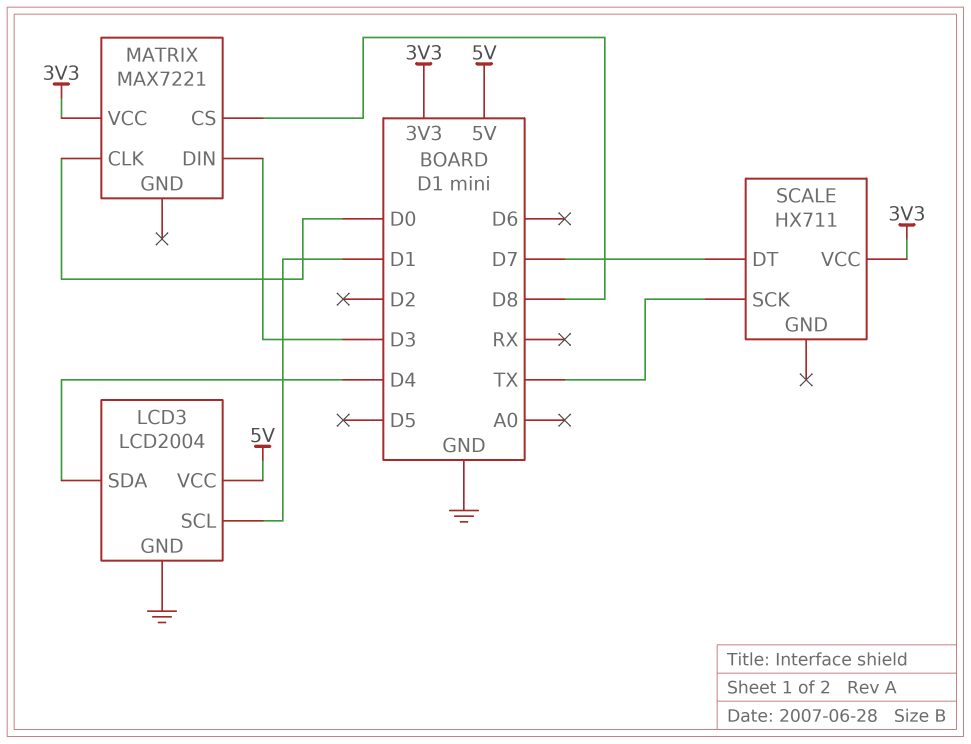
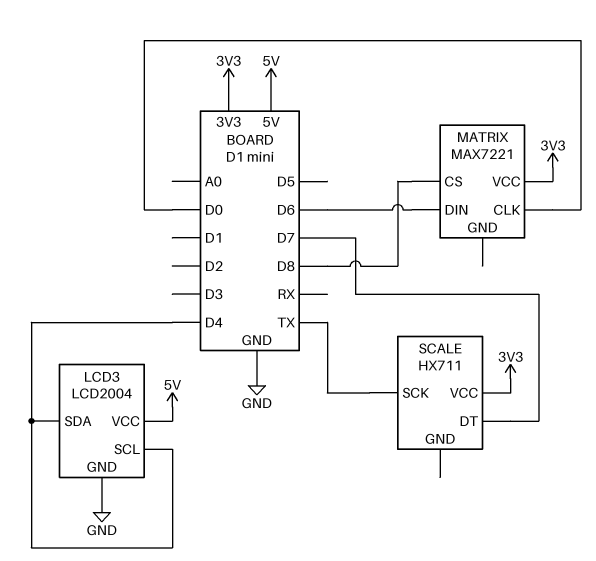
LCD3 pin SCL: D1 -> D4
MATRIX pin DIN: D3 -> D6

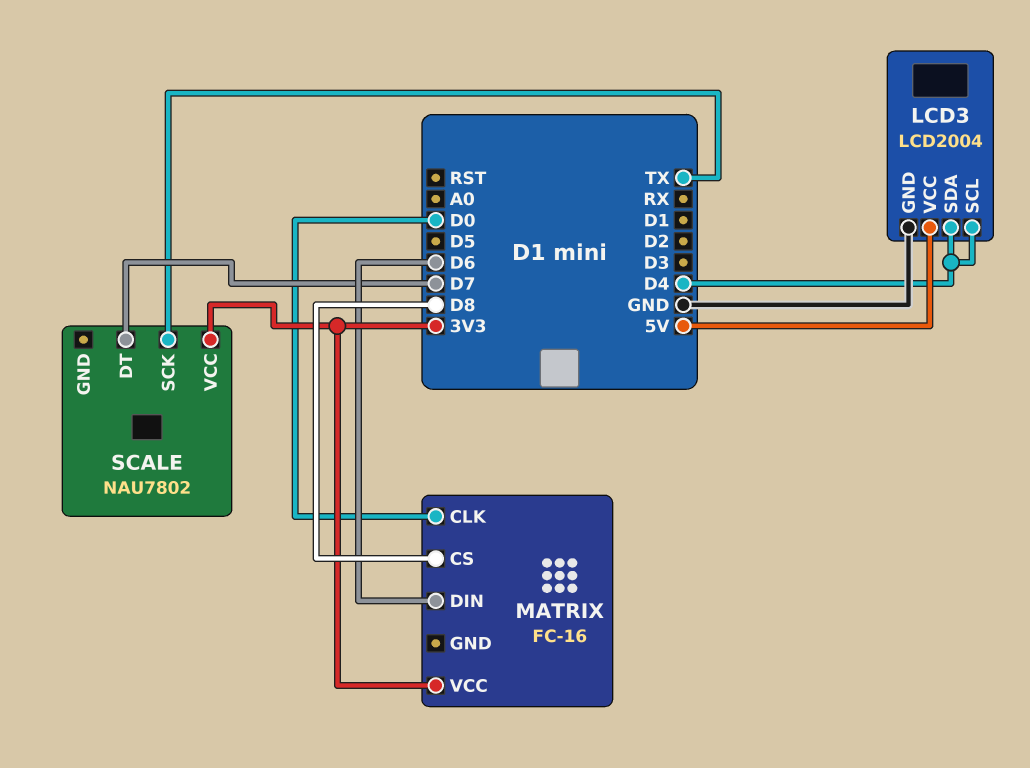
MATRIX: MAX7221 -> FC-16
SCALE: HX711 -> NAU7802

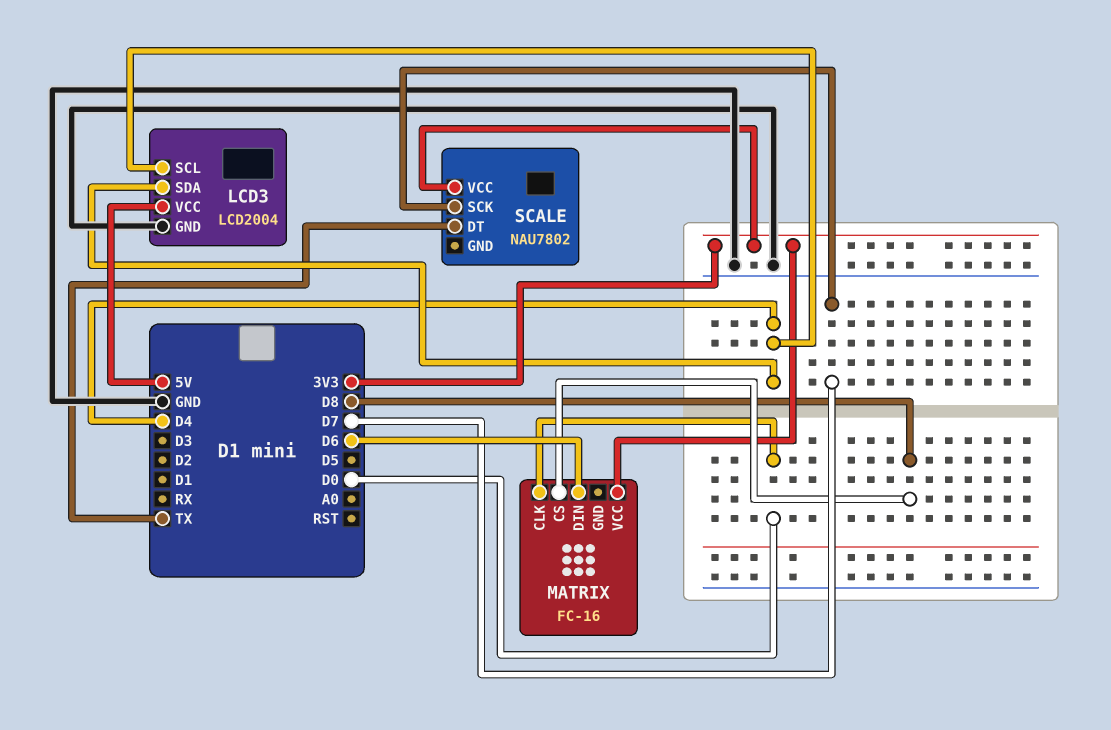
SCALE pin DT: D7 -> TX
SCALE pin SCK: TX -> D7

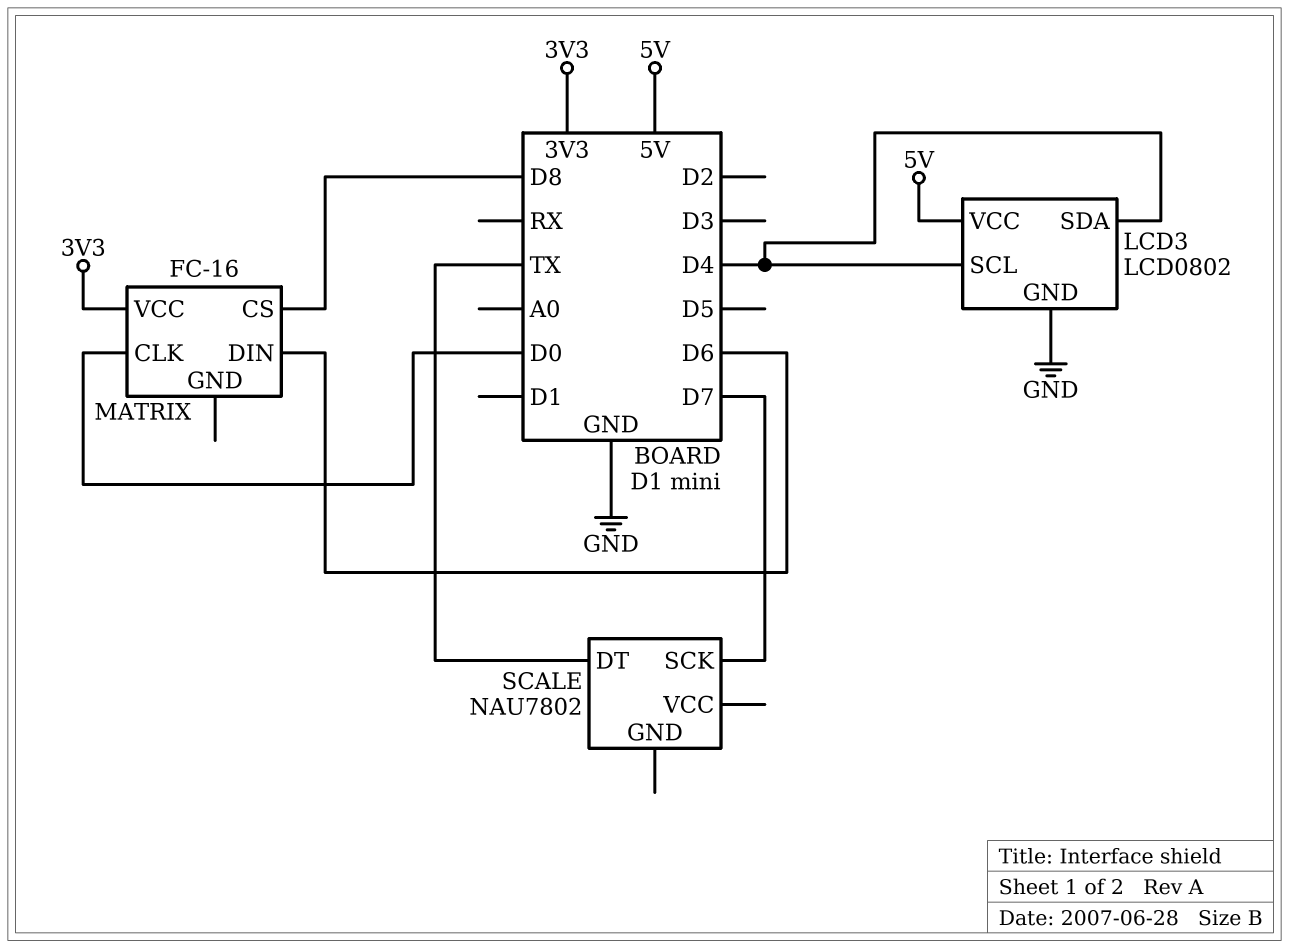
LCD3: LCD2004 -> LCD0802
SCALE pin VCC: 3V3 -> none

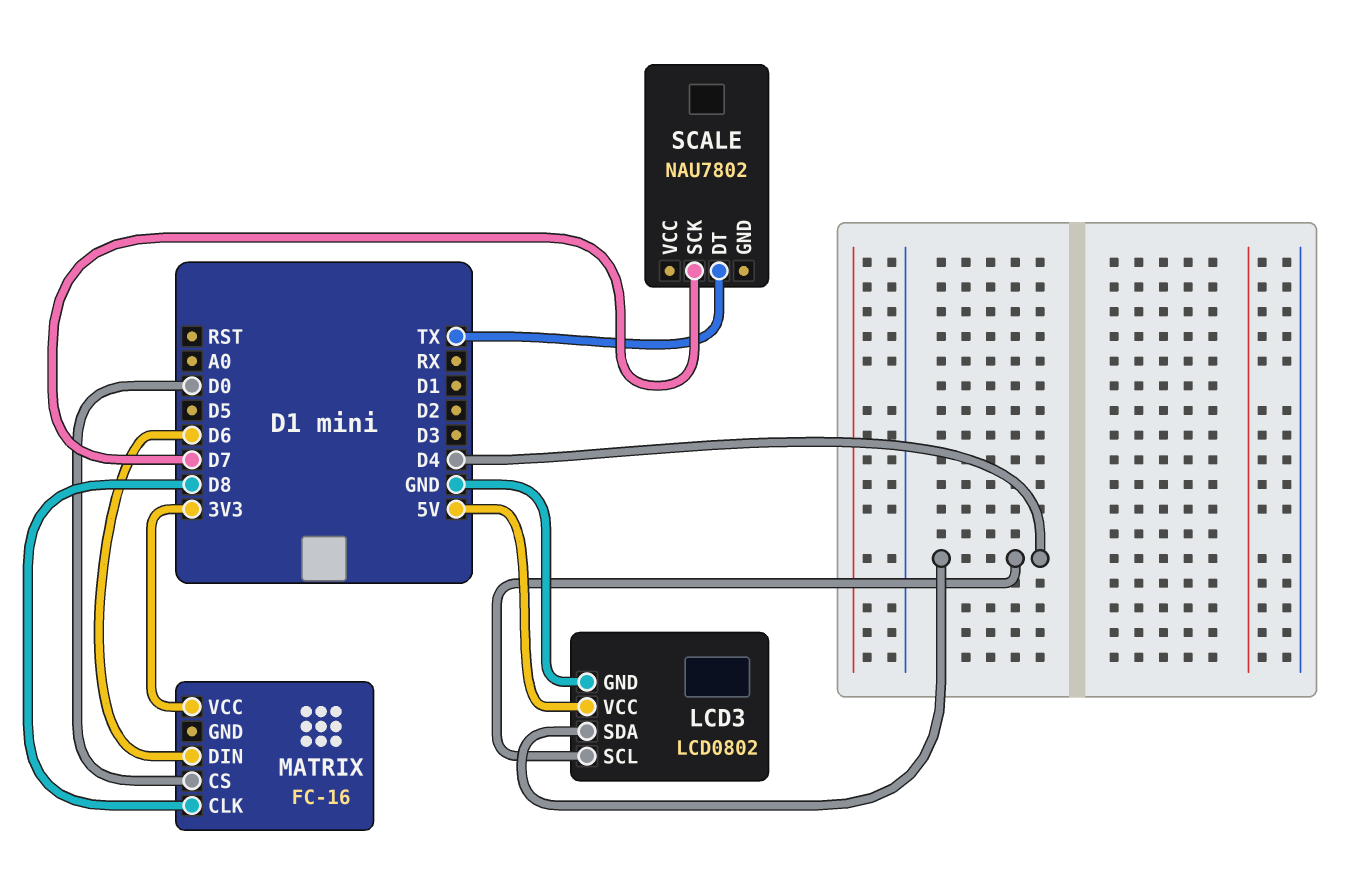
MATRIX pin CLK: D0 -> D8
MATRIX pin CS: D8 -> D0

